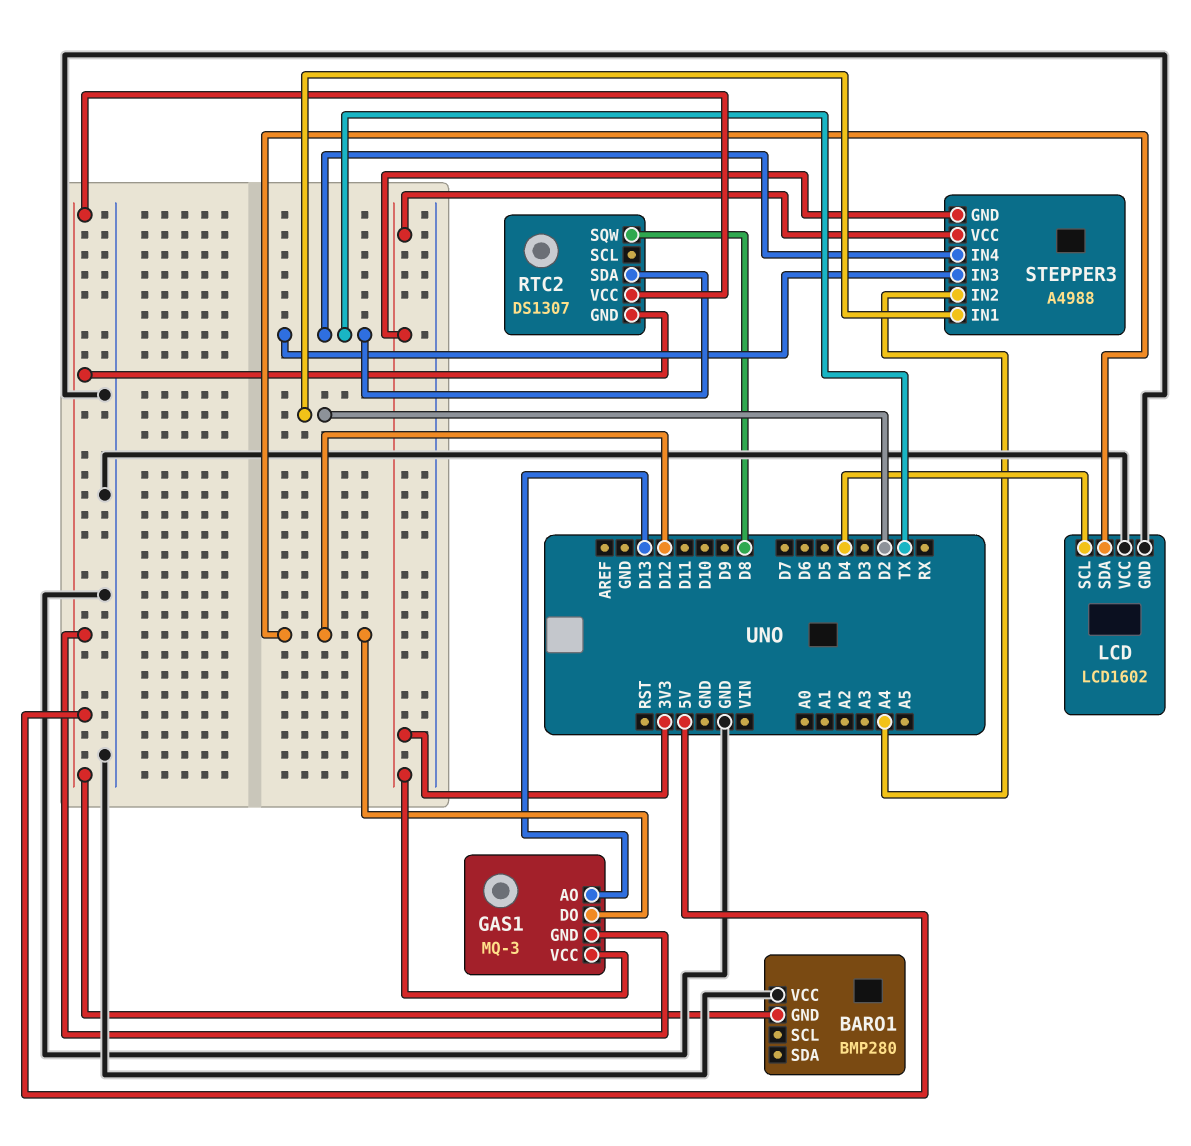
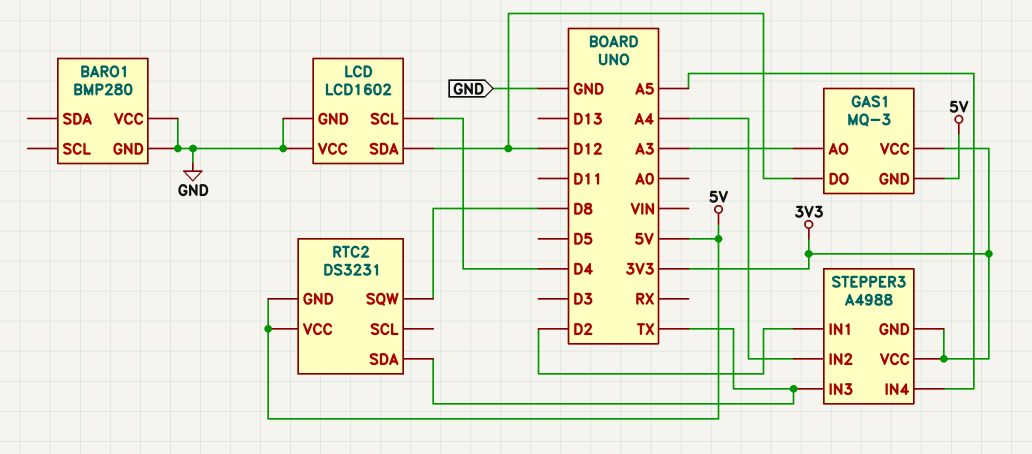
BARO1 pin GND: 5V -> GND
GAS1 pin AO: D13 -> A3
RTC2: DS1307 -> DS3231
STEPPER3 pin IN4: TX -> A5

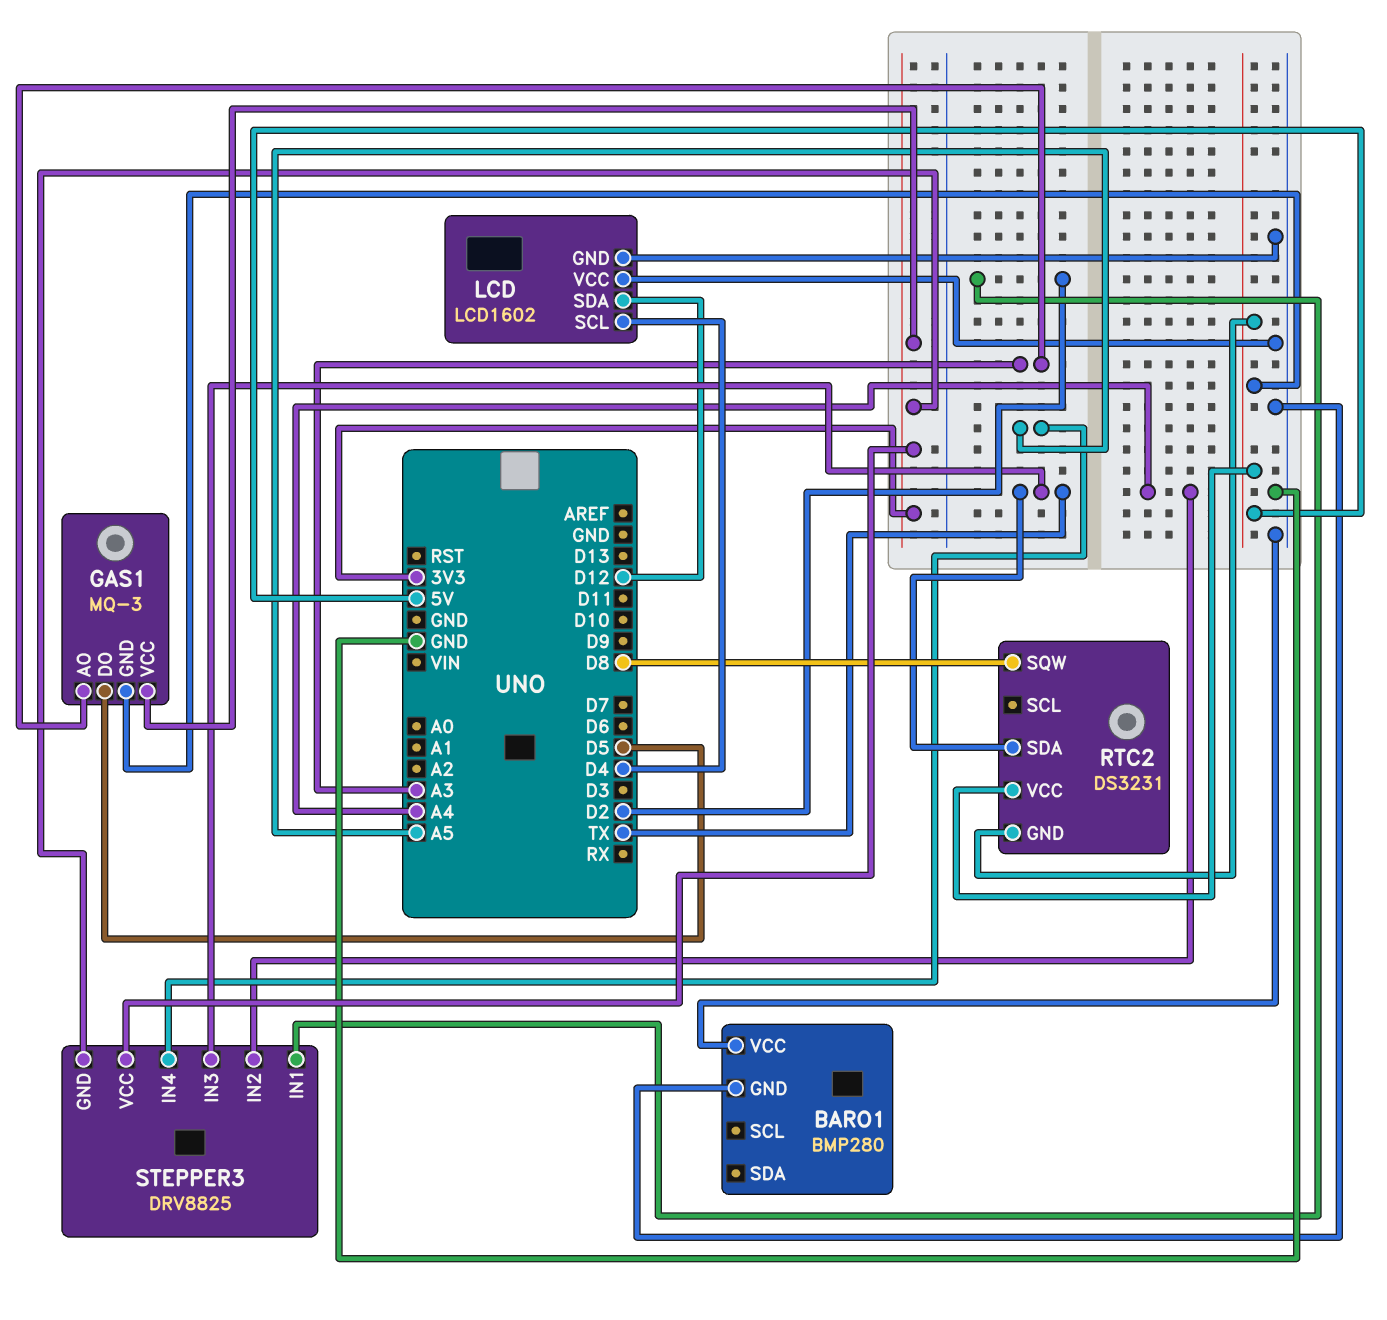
GAS1 pin DO: D12 -> D5
STEPPER3: A4988 -> DRV8825

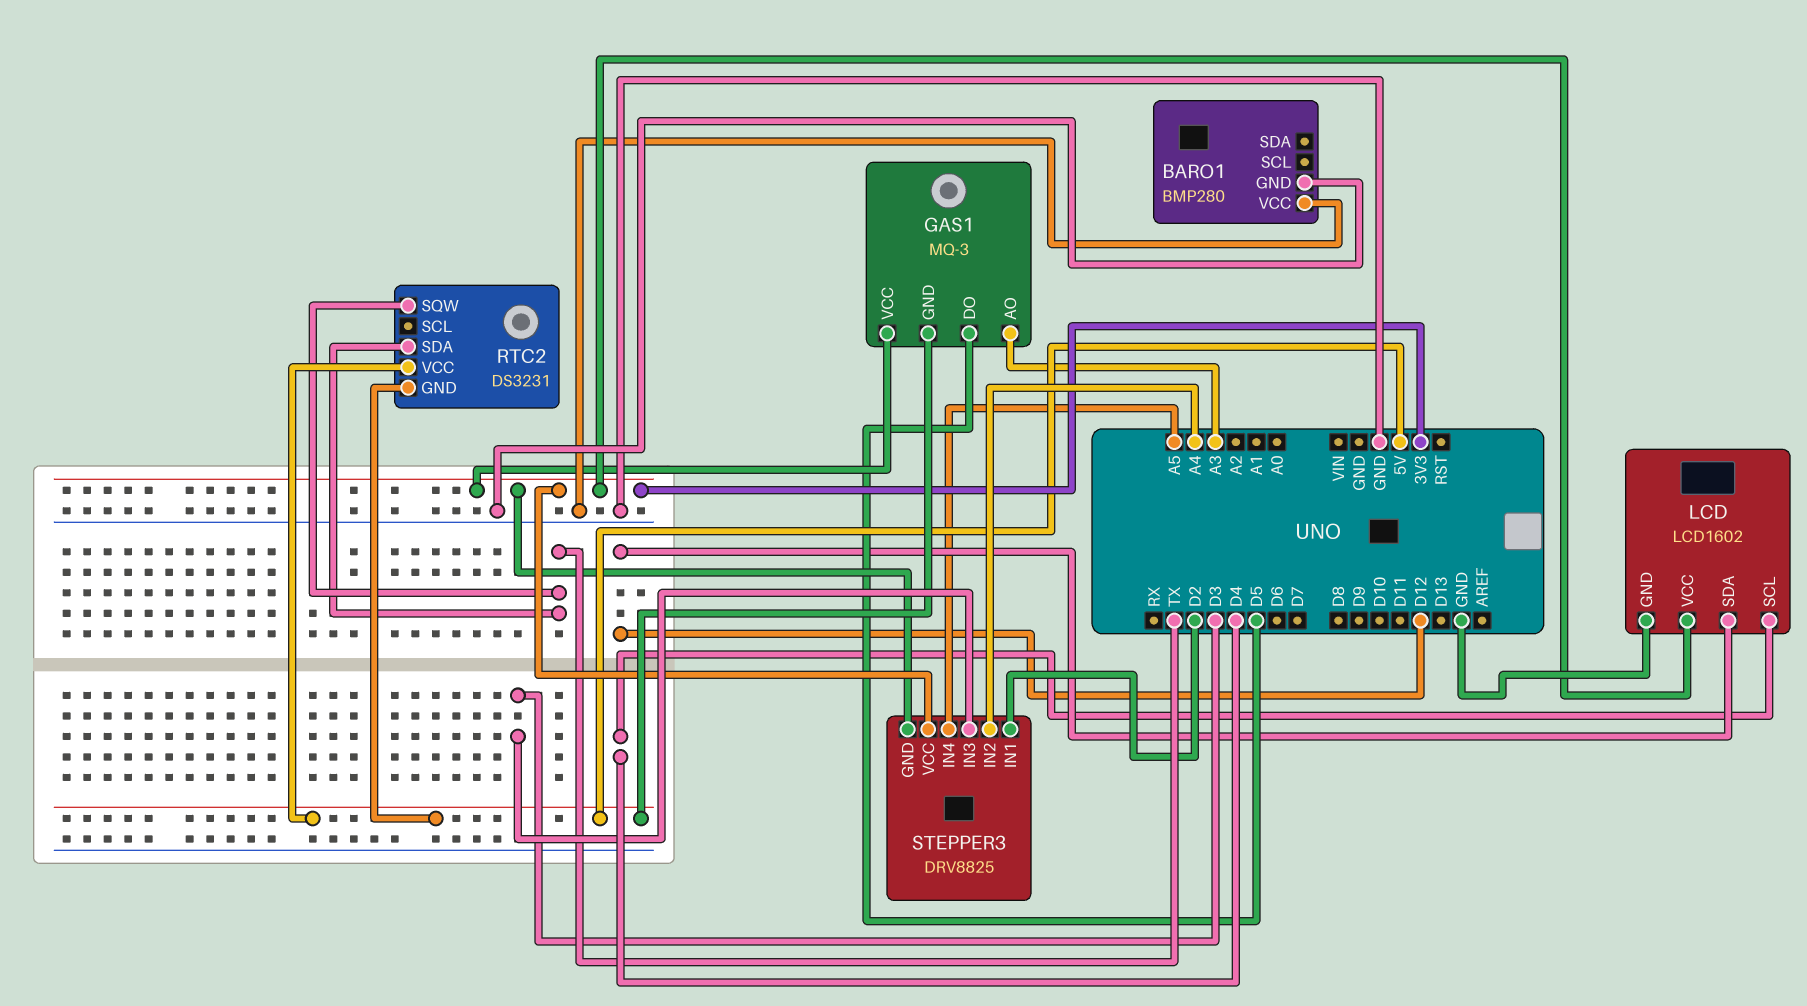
LCD pin VCC: GND -> 3V3
RTC2 pin SQW: D8 -> TX
STEPPER3 pin IN3: TX -> D3

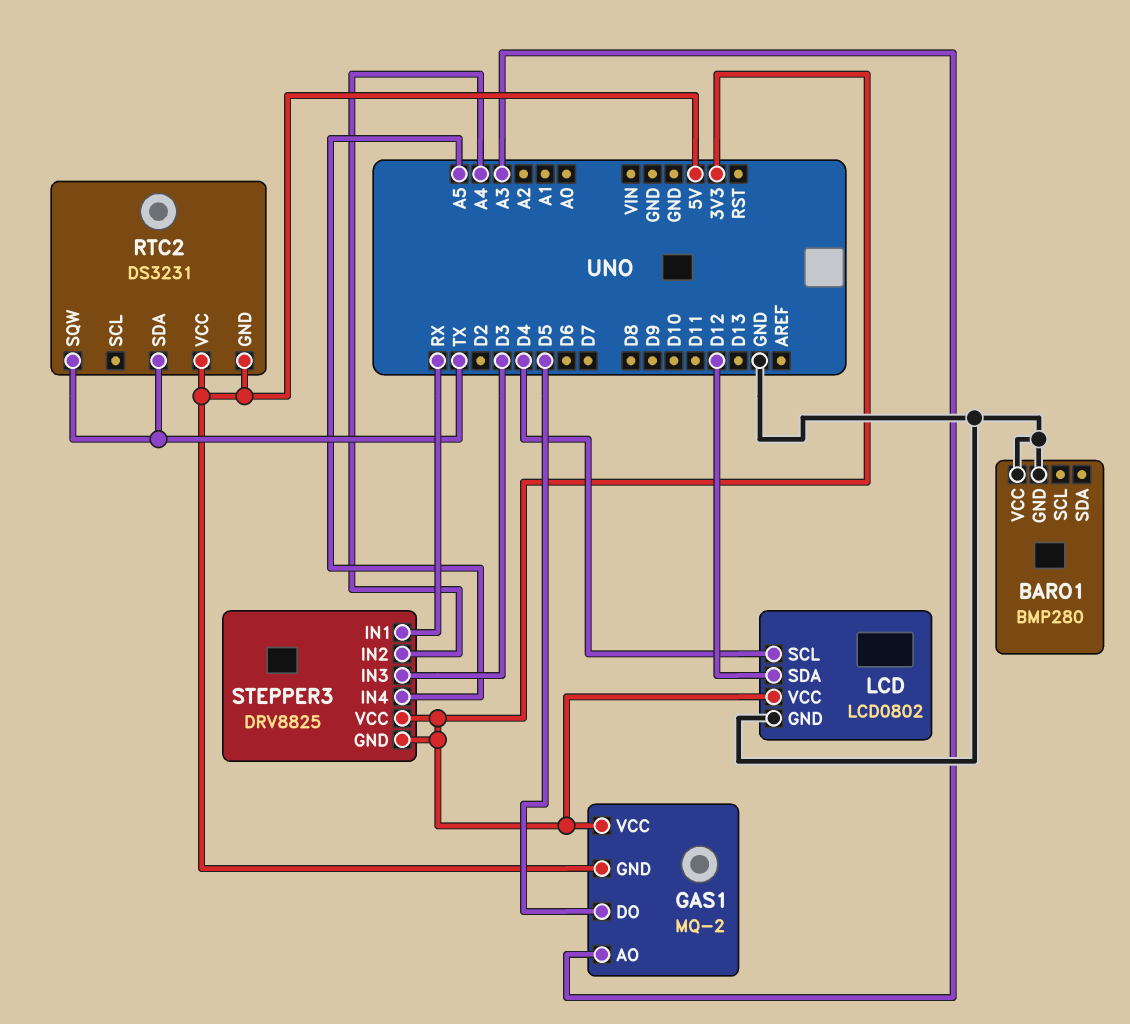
GAS1: MQ-3 -> MQ-2
LCD: LCD1602 -> LCD0802
STEPPER3 pin IN1: D2 -> RX

